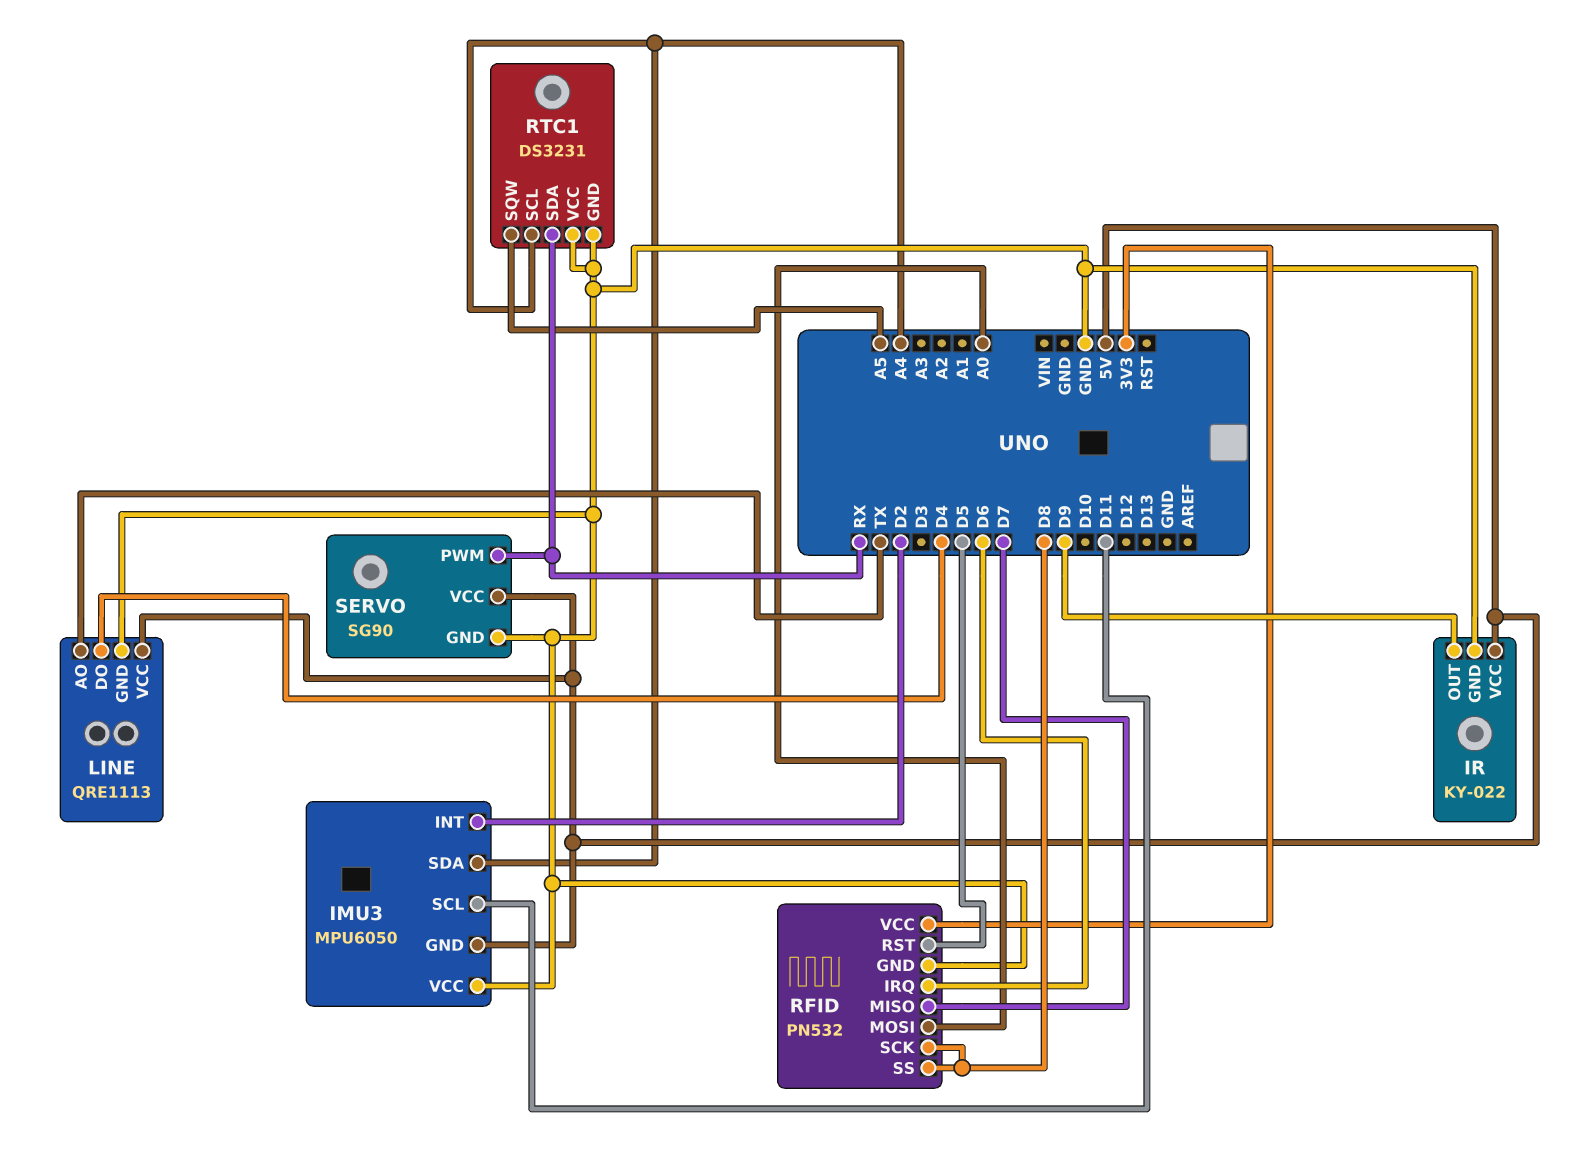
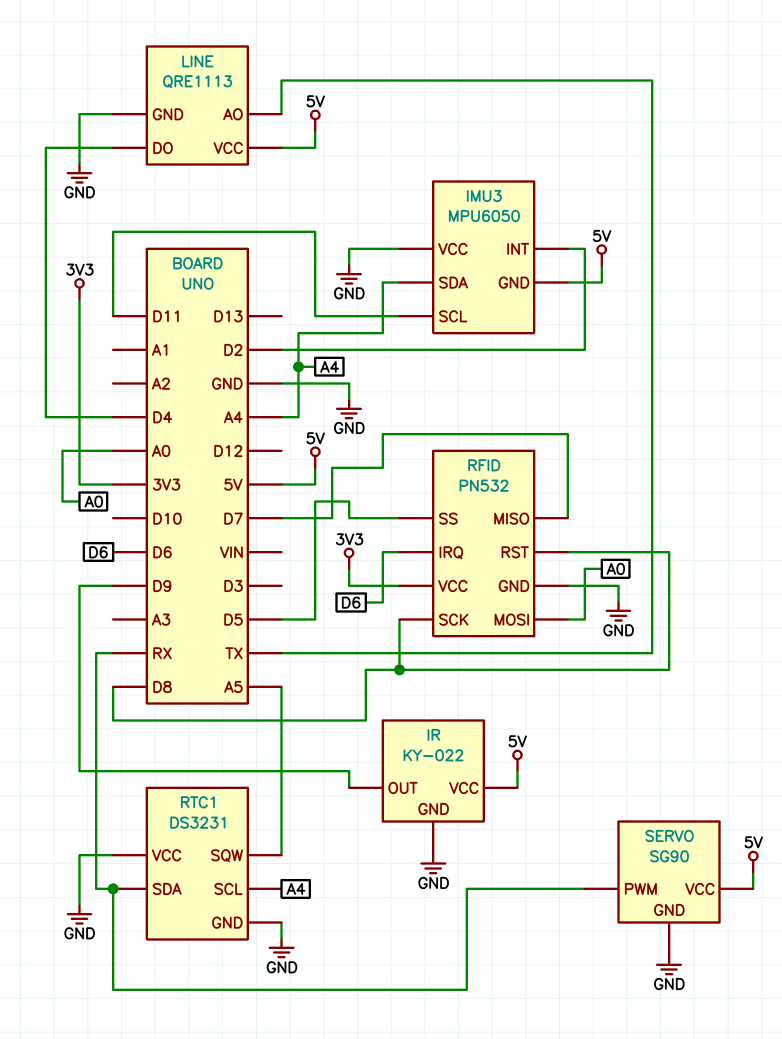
RFID pin RST: D5 -> D8
RFID pin SS: D8 -> D5

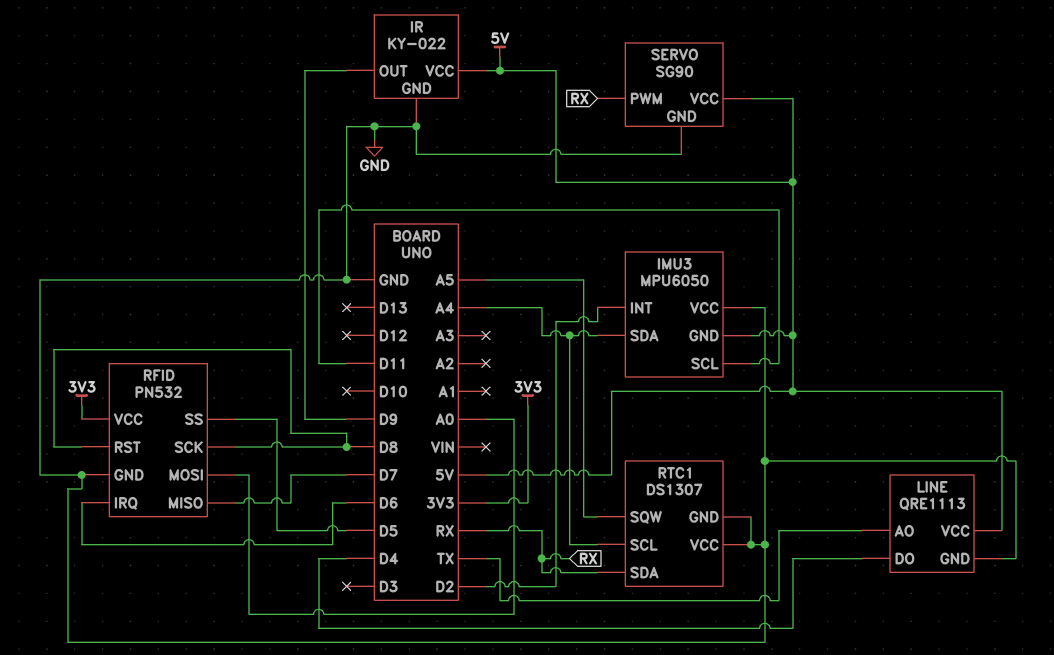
RTC1: DS3231 -> DS1307

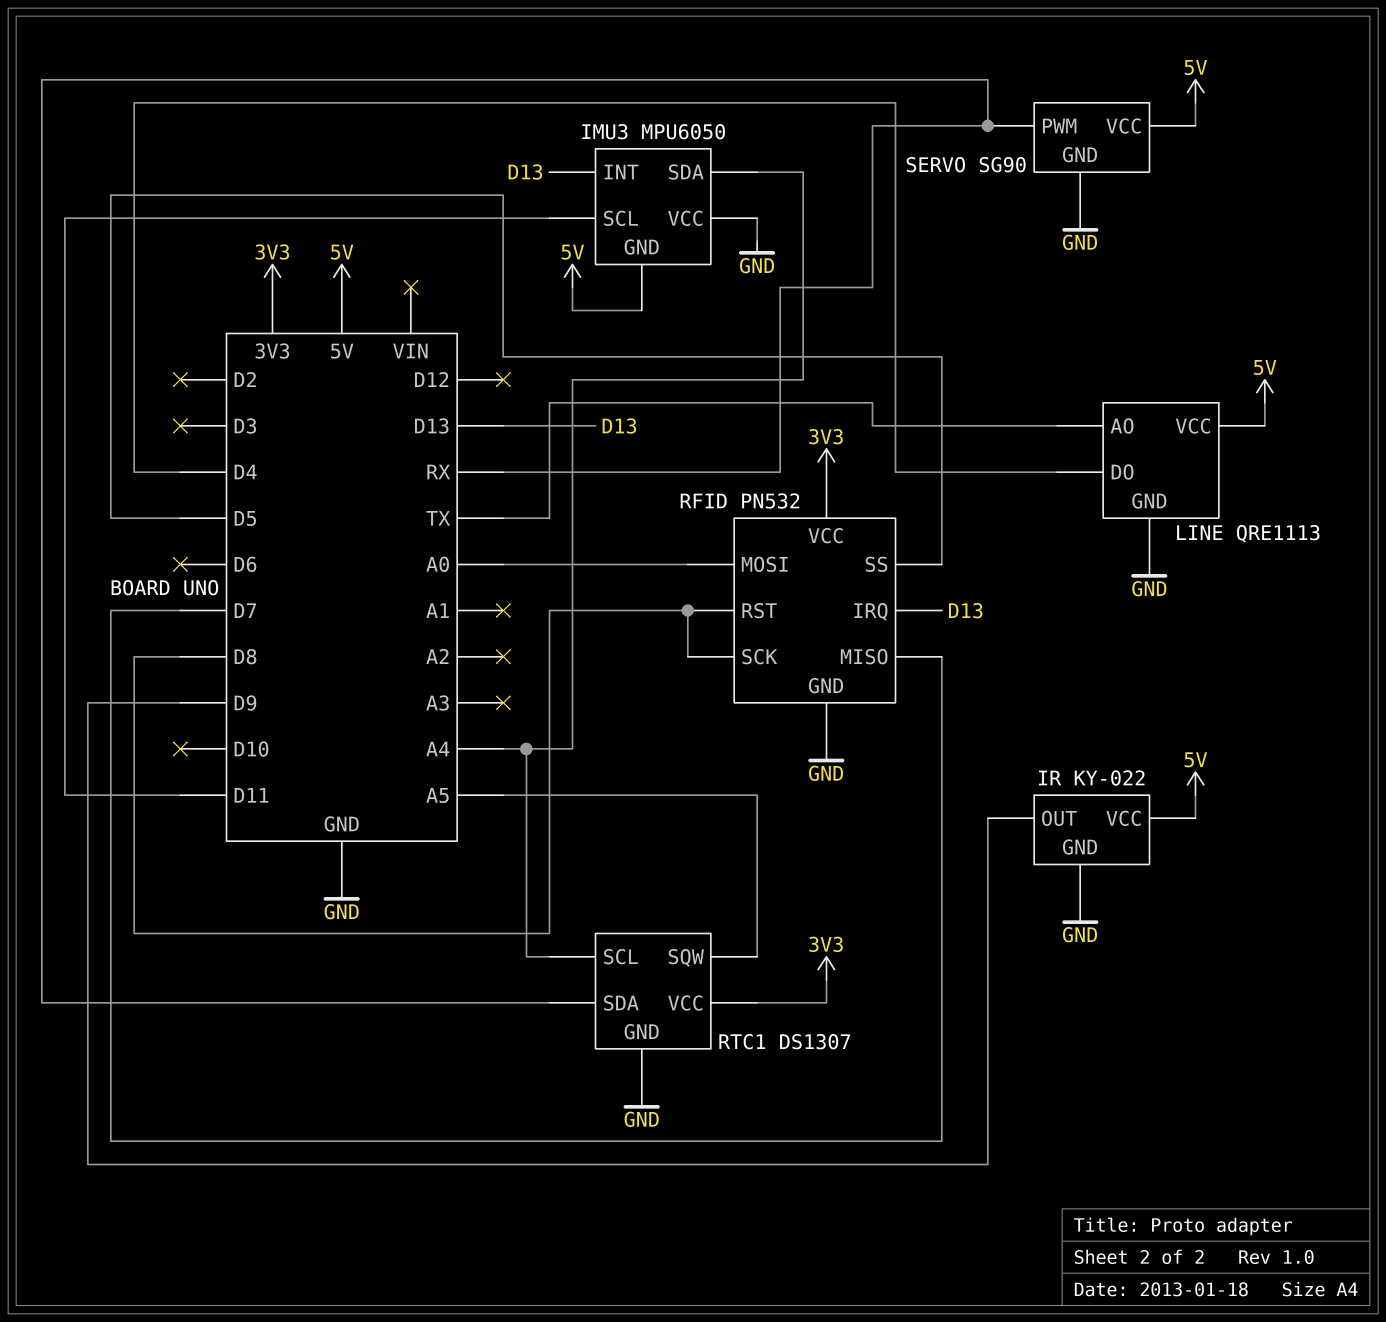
IMU3 pin INT: D2 -> D13
RFID pin IRQ: D6 -> D13
RTC1 pin VCC: GND -> 3V3

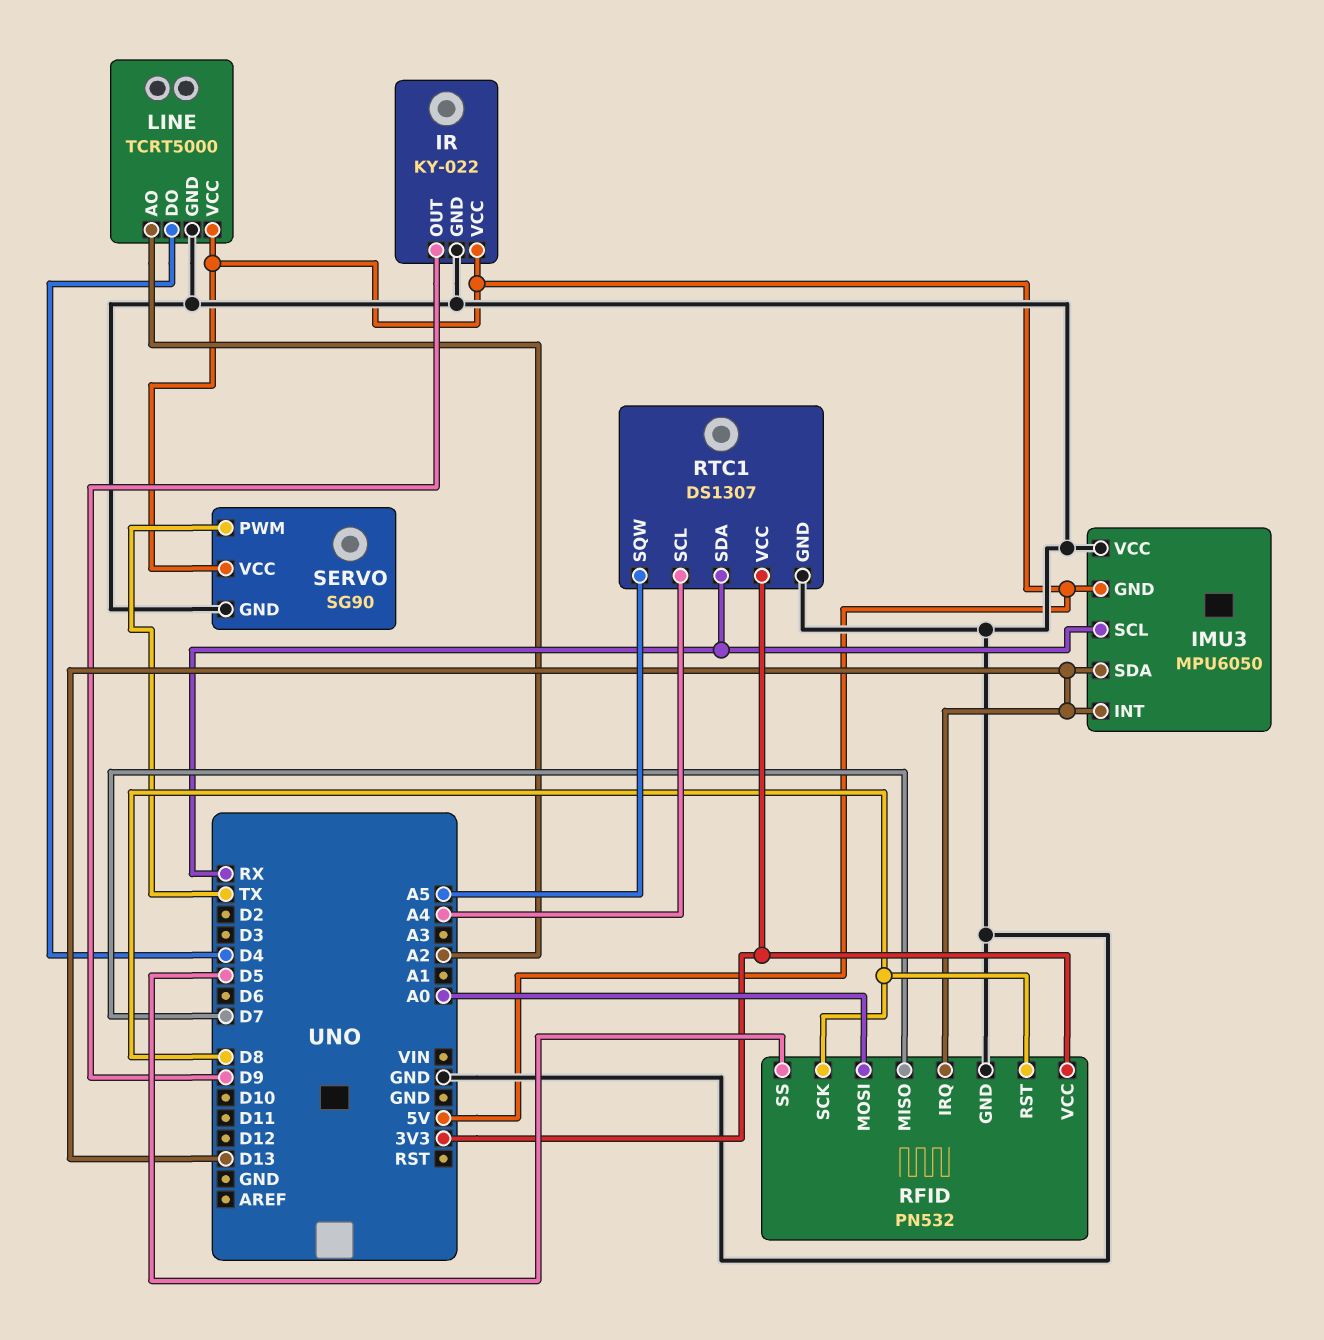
IMU3 pin SCL: D11 -> RX
IMU3 pin SDA: A4 -> D13
LINE: QRE1113 -> TCRT5000
LINE pin AO: TX -> A2
SERVO pin PWM: RX -> TX

